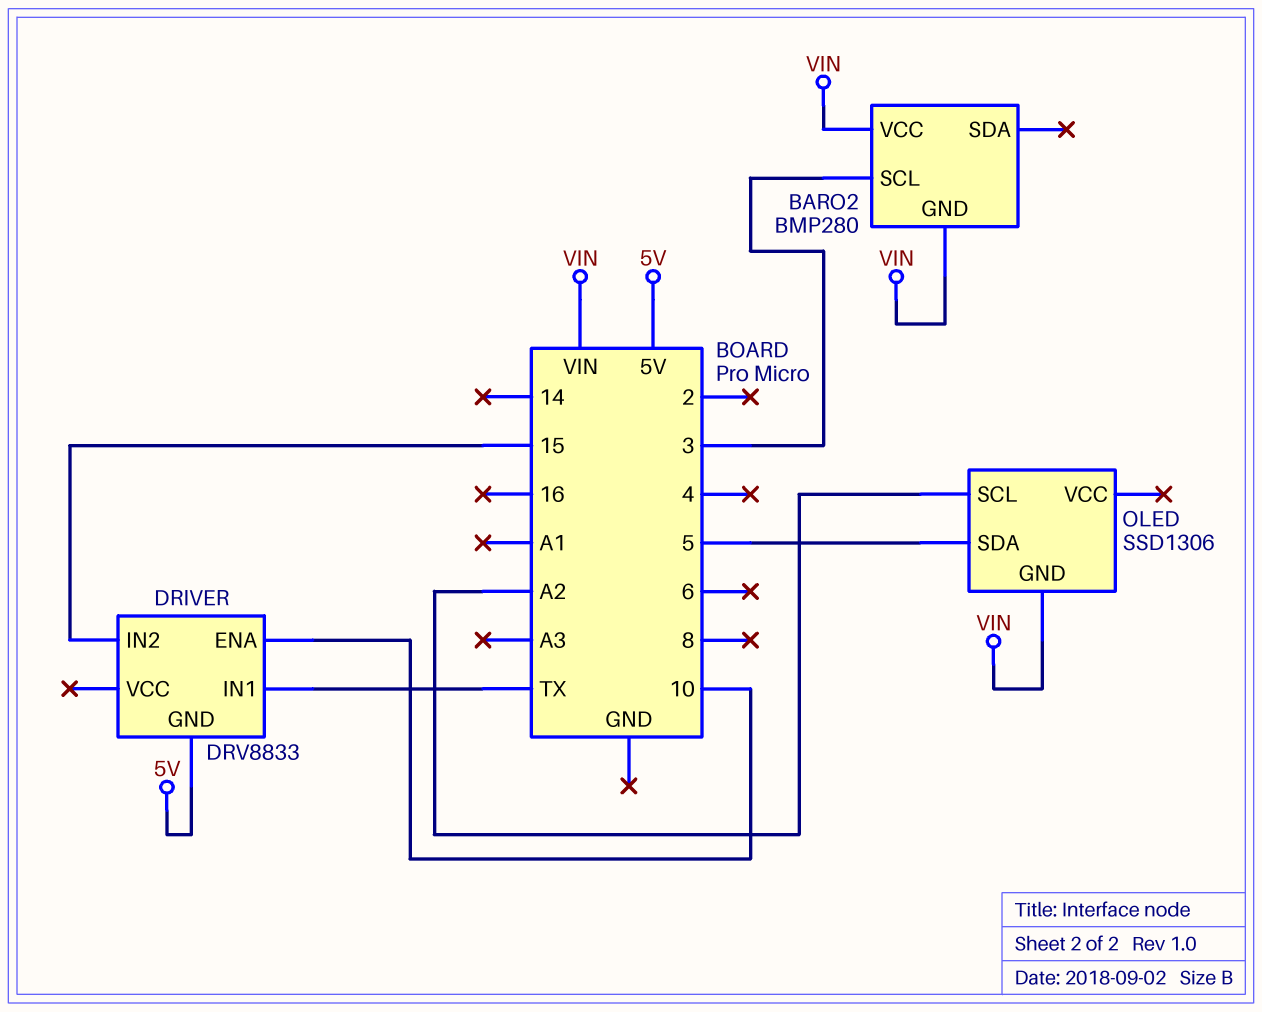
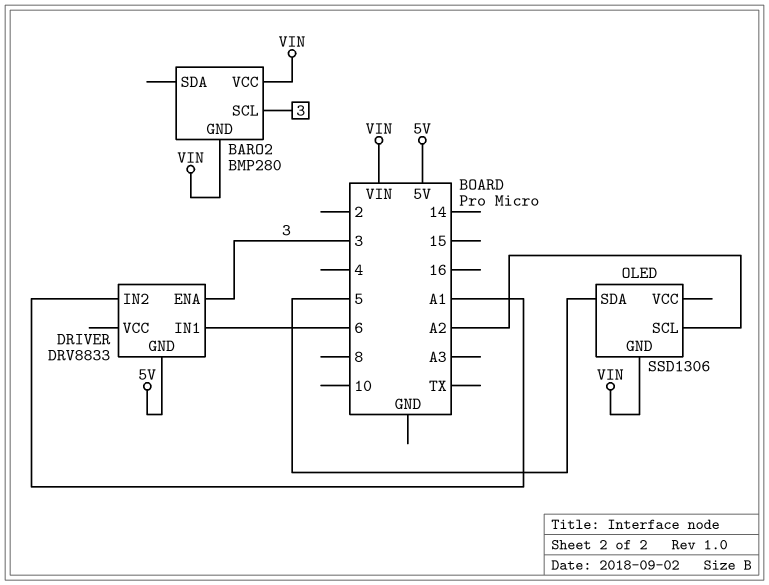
DRIVER pin ENA: 10 -> 3
DRIVER pin IN1: TX -> 6
DRIVER pin IN2: 15 -> A1

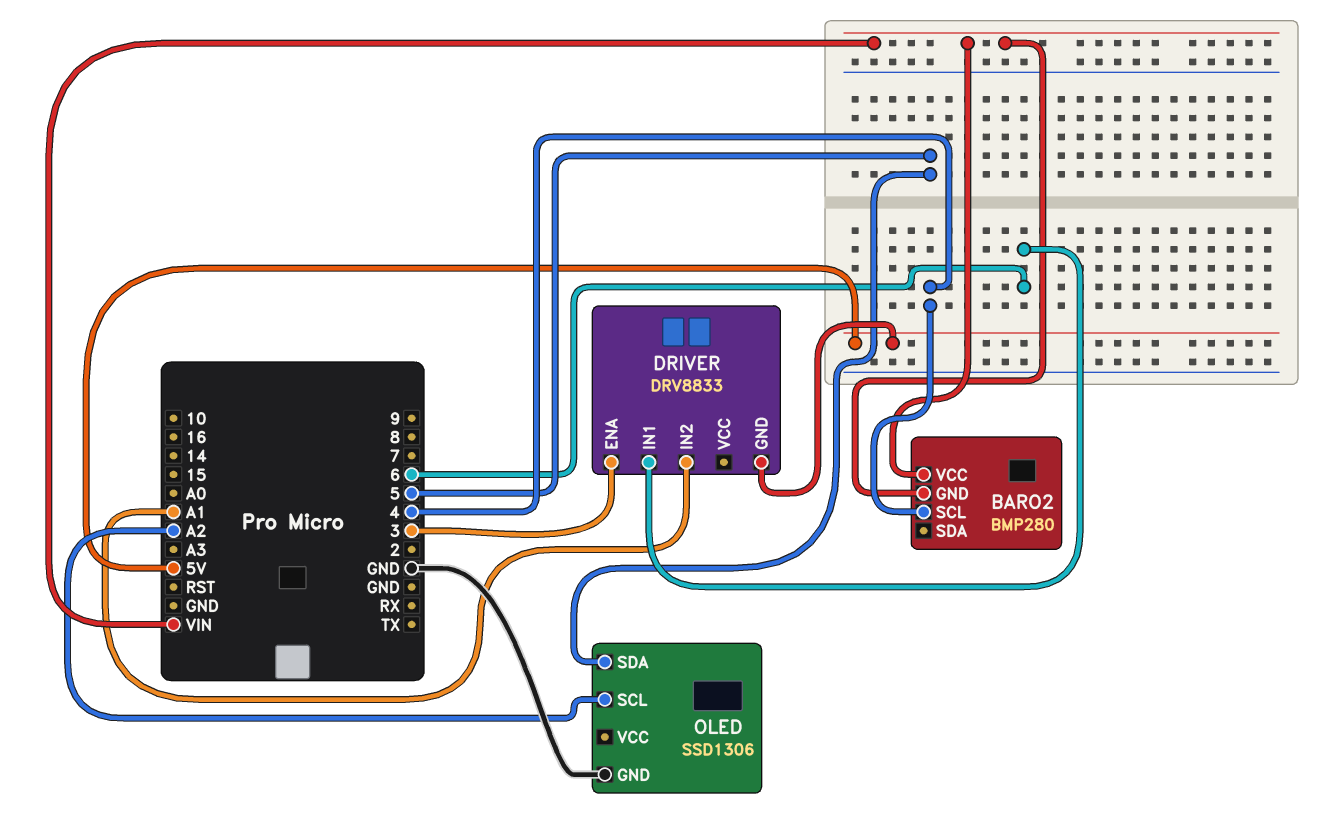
BARO2 pin SCL: 3 -> 4
OLED pin GND: VIN -> GND

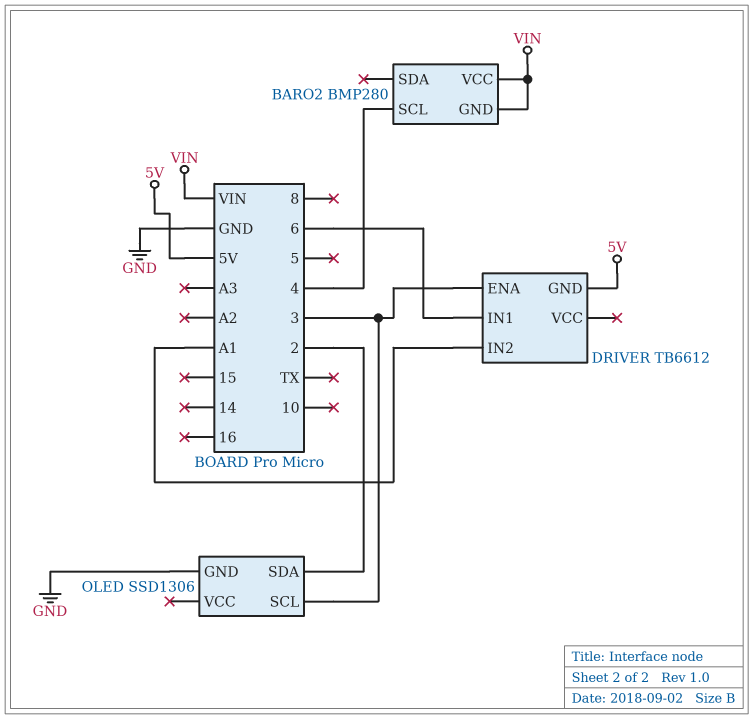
DRIVER: DRV8833 -> TB6612
OLED pin SCL: A2 -> 3
OLED pin SDA: 5 -> 2

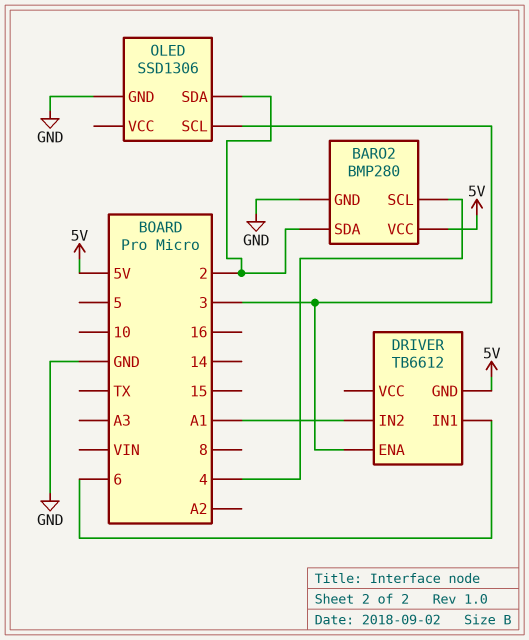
BARO2 pin GND: VIN -> GND
BARO2 pin SDA: none -> 2
BARO2 pin VCC: VIN -> 5V

